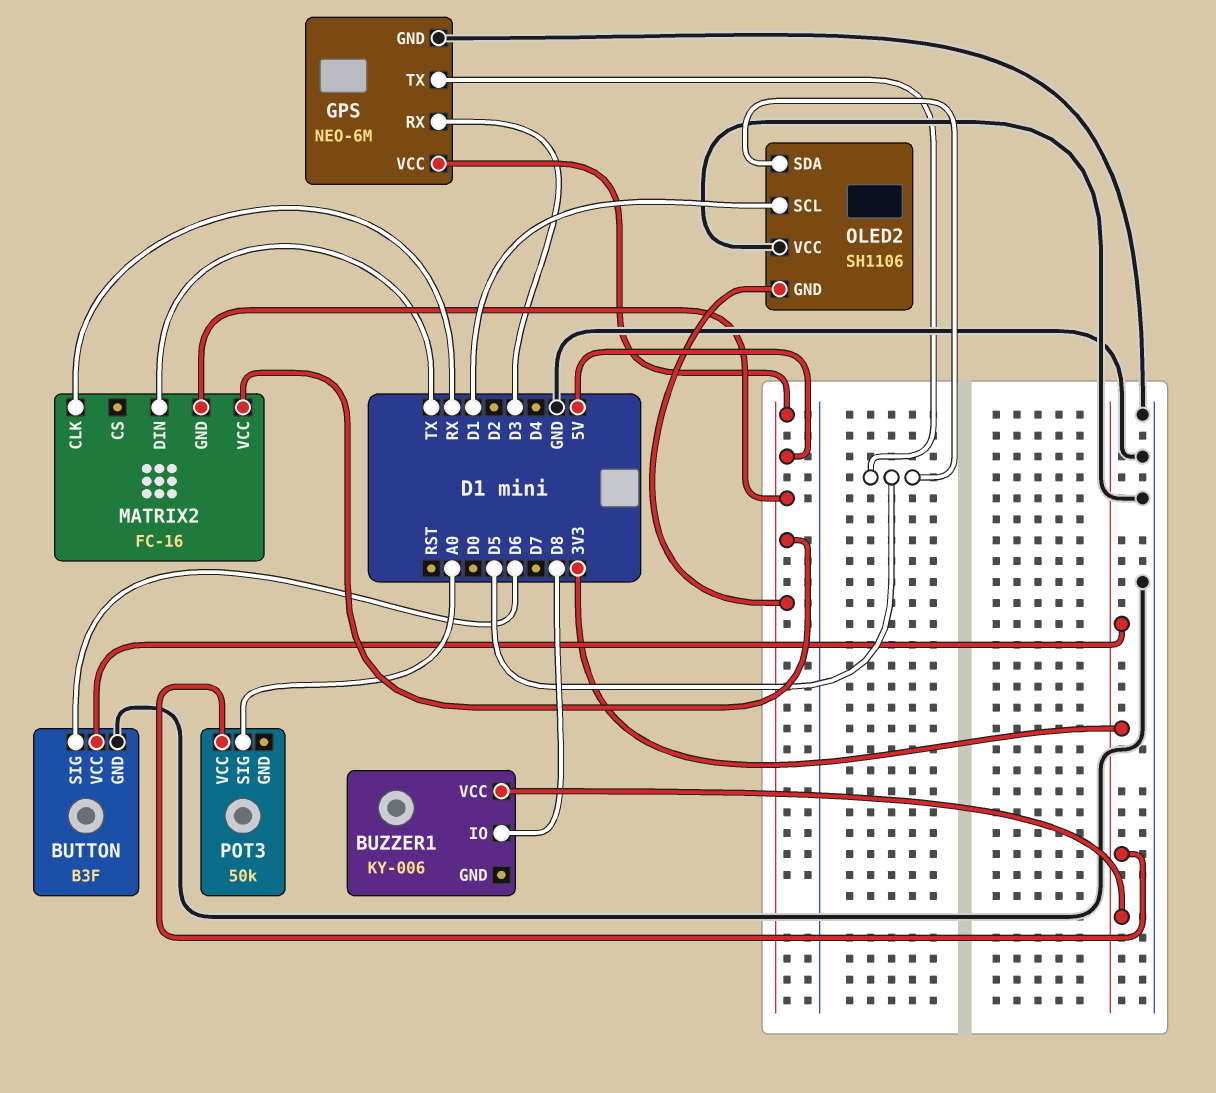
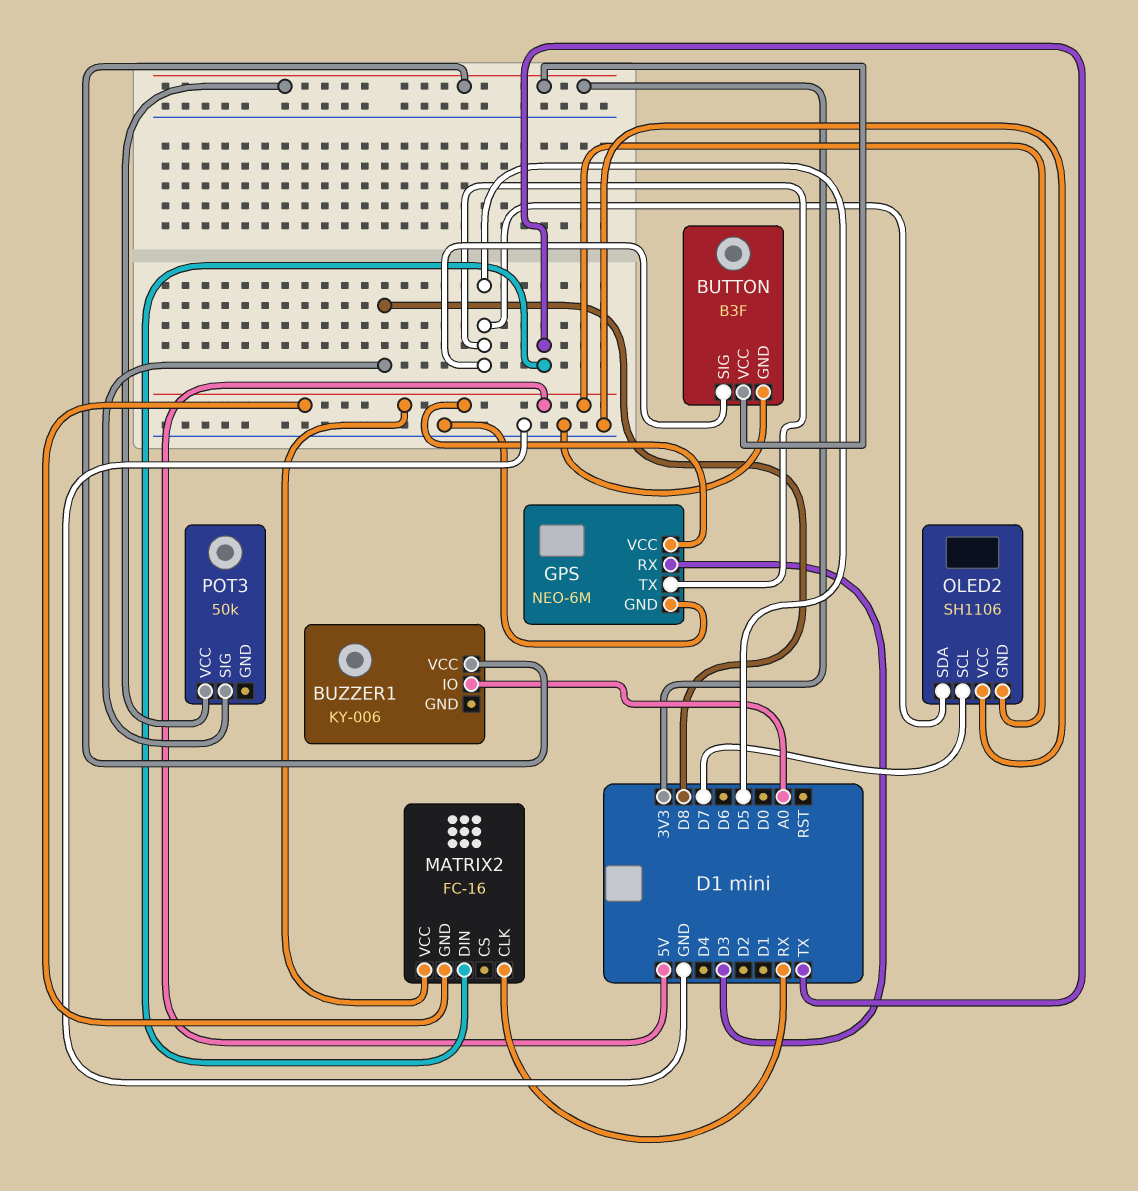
BUTTON pin SIG: D6 -> D5
BUZZER1 pin IO: D8 -> A0
OLED2 pin SCL: D1 -> D7
POT3 pin SIG: A0 -> D8

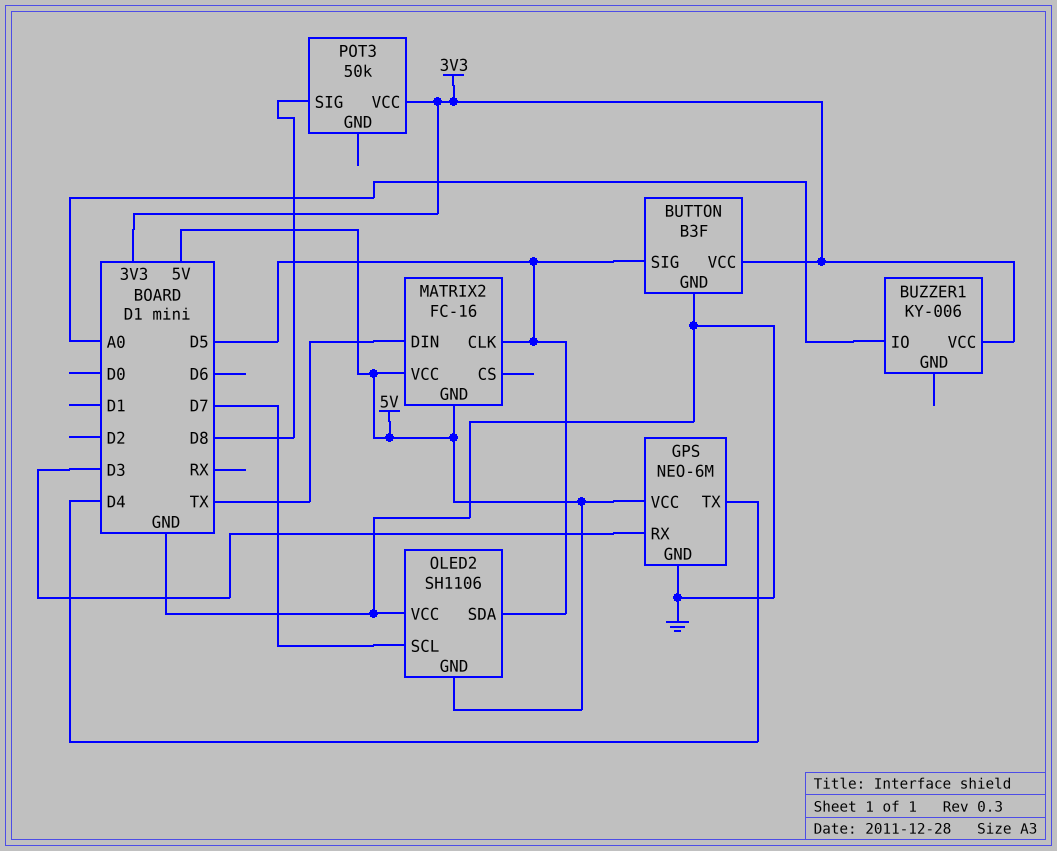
GPS pin TX: D5 -> D4
MATRIX2 pin CLK: RX -> D5

